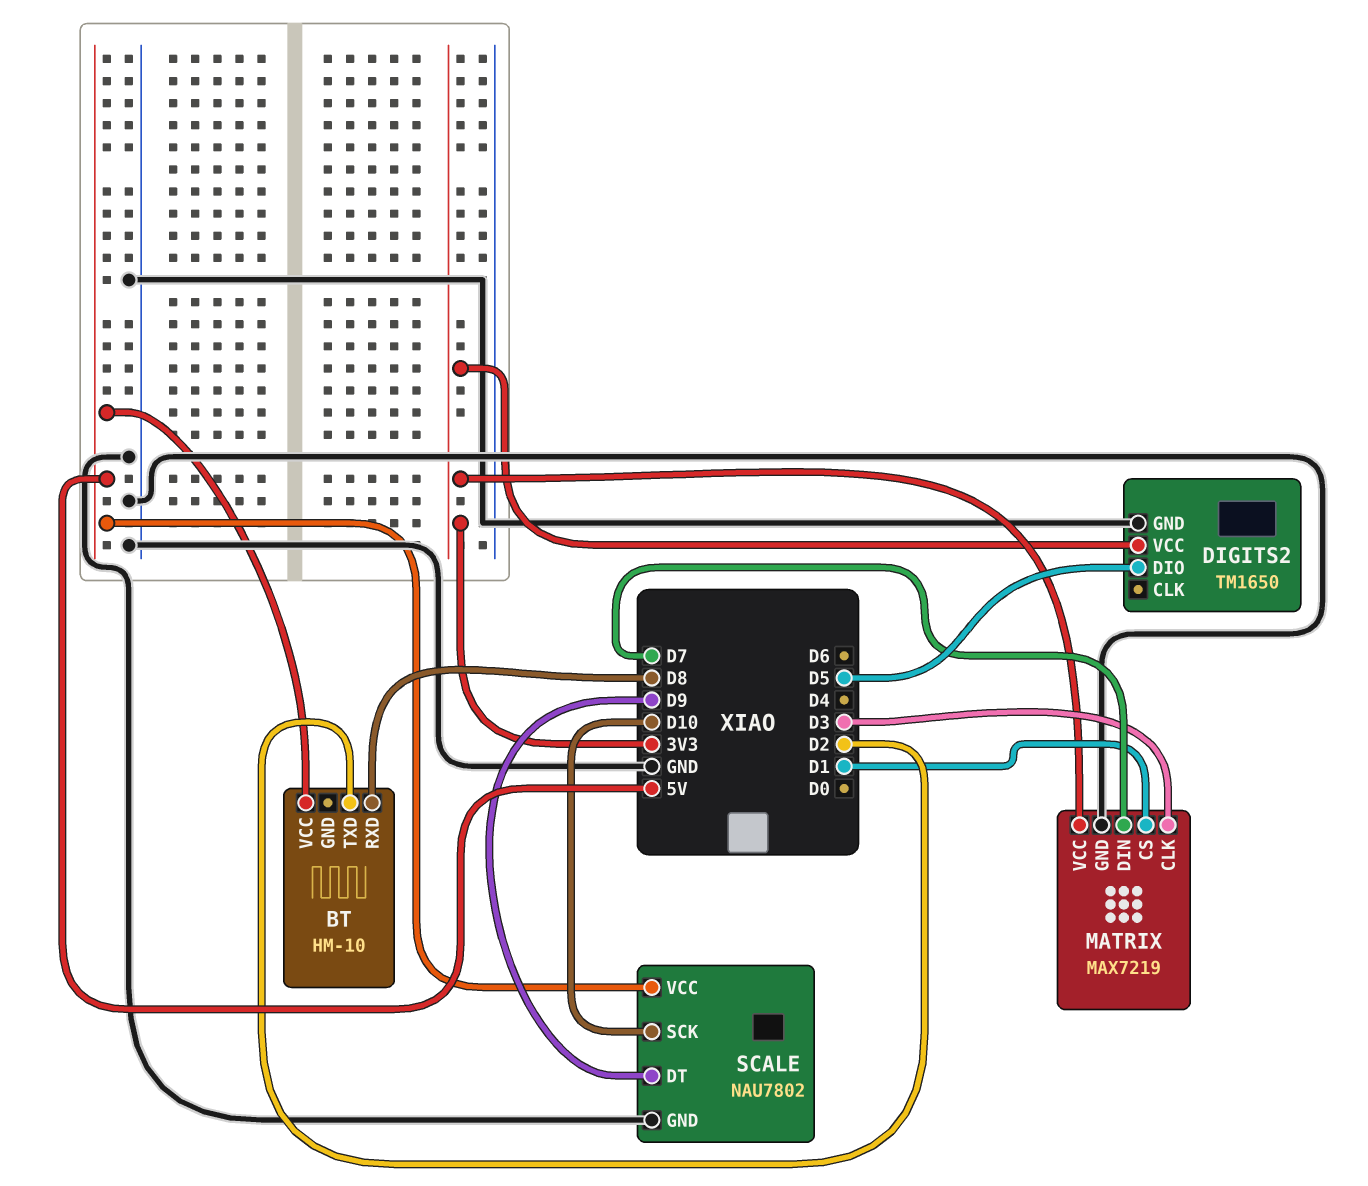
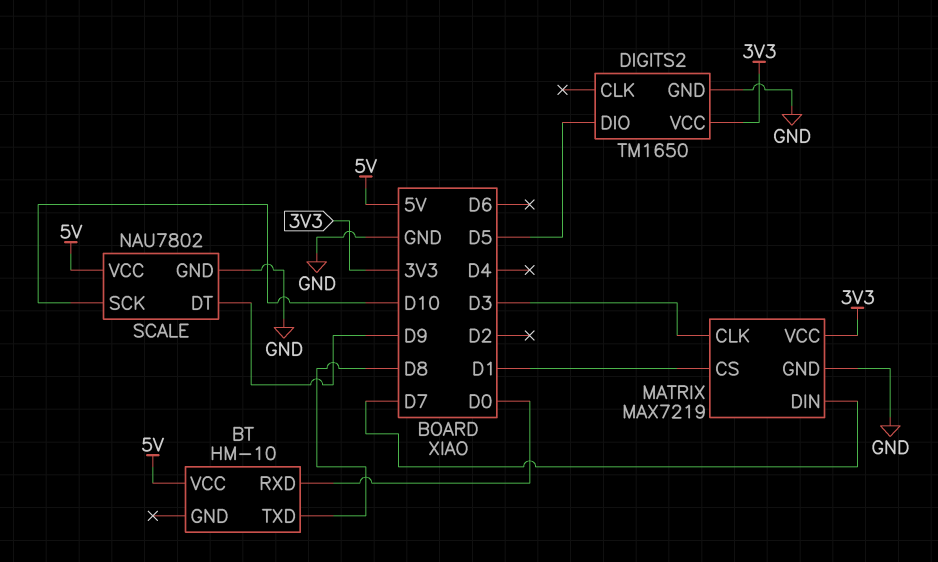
BT pin RXD: D8 -> D0
BT pin TXD: D2 -> D8

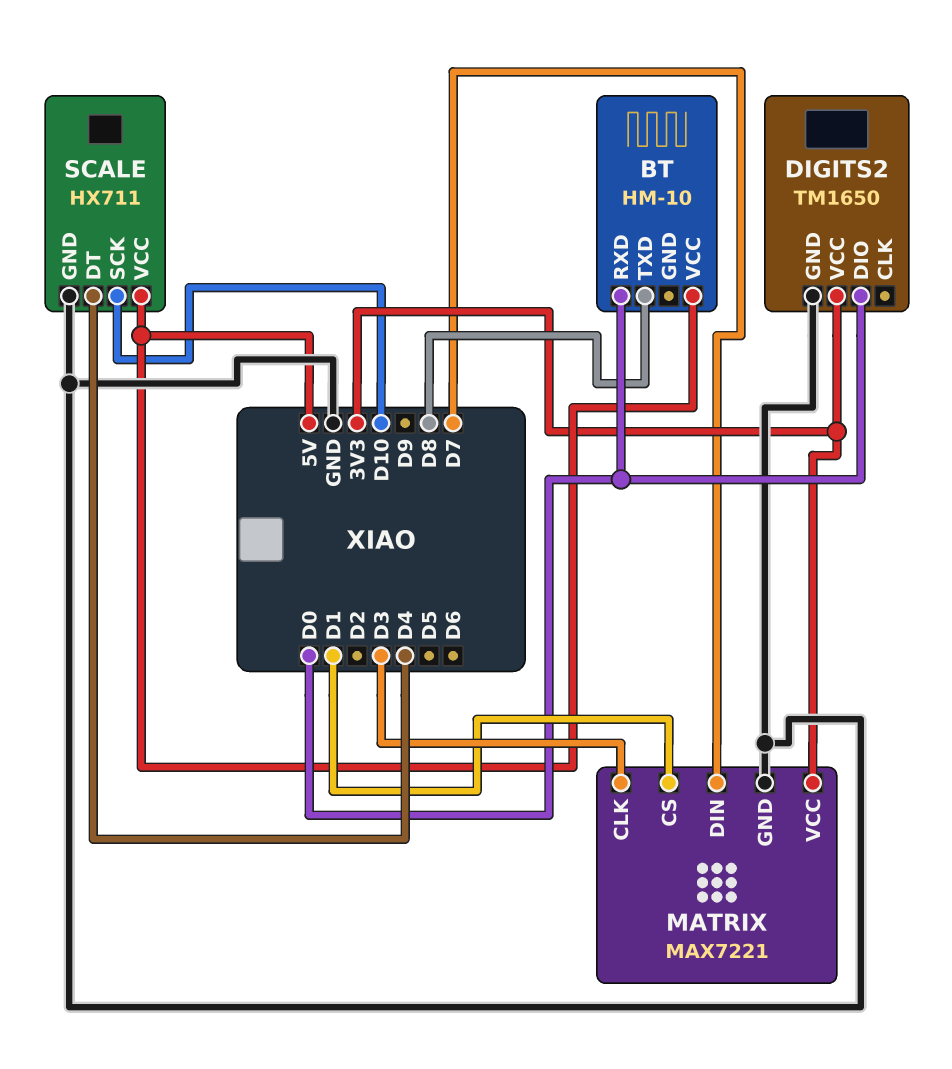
DIGITS2 pin DIO: D5 -> D0
MATRIX: MAX7219 -> MAX7221
SCALE: NAU7802 -> HX711
SCALE pin DT: D9 -> D4

